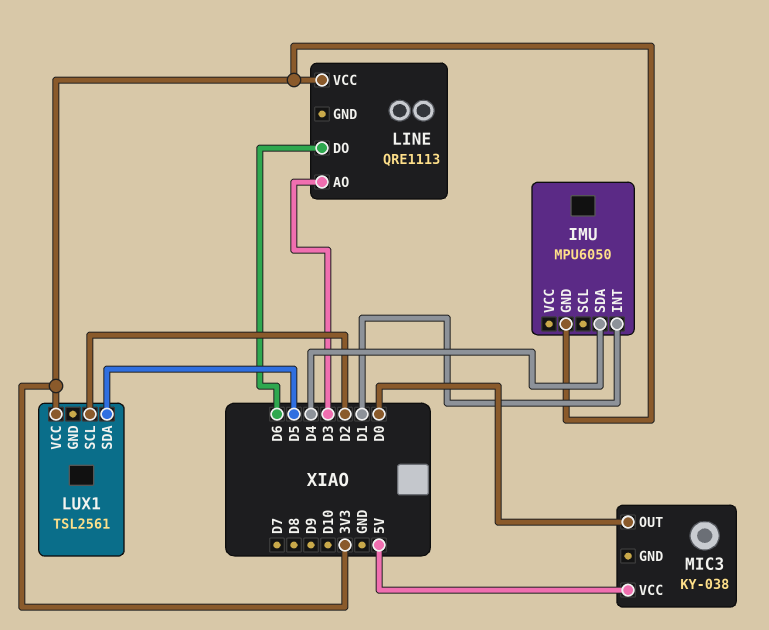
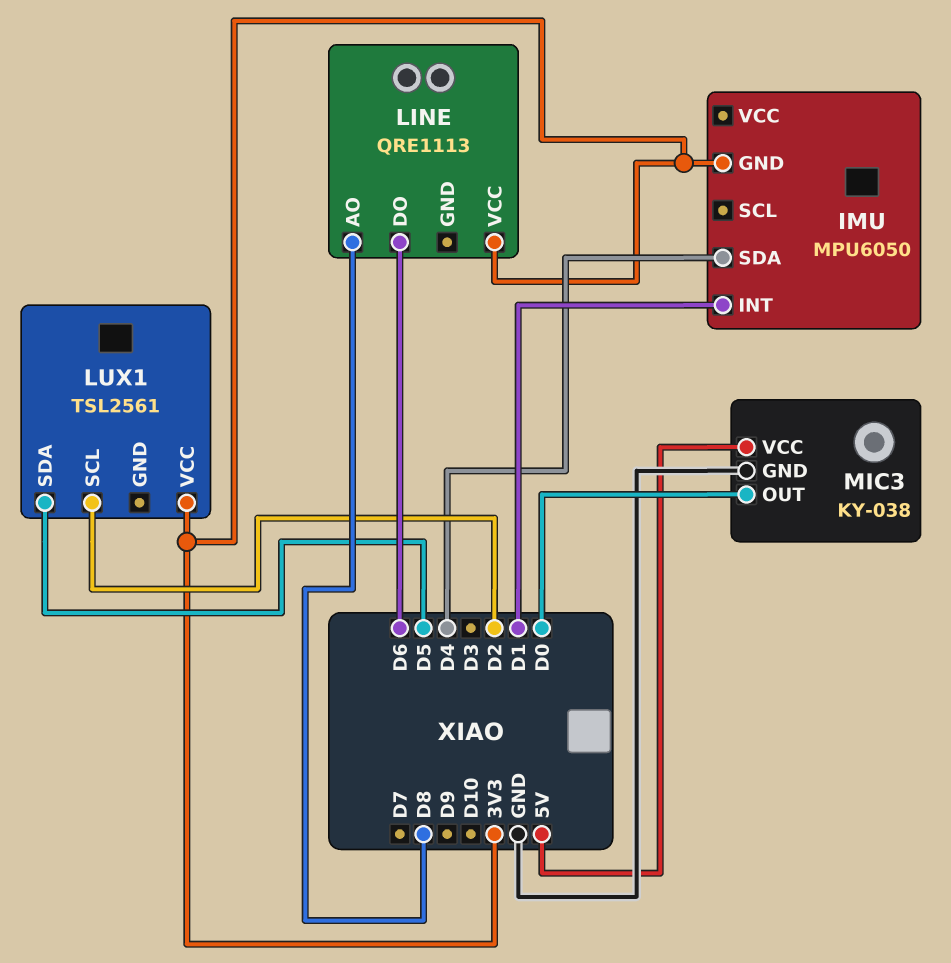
LINE pin AO: D3 -> D8
MIC3 pin GND: none -> GND

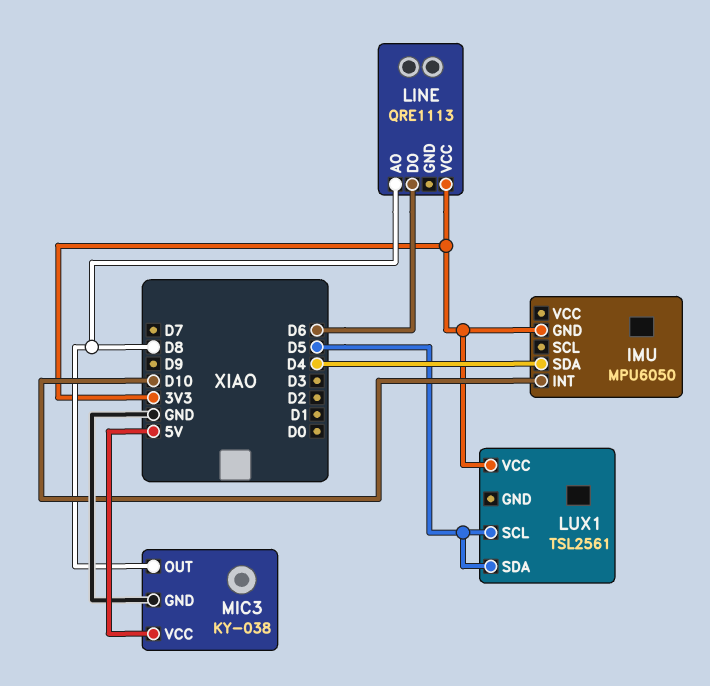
IMU pin INT: D1 -> D10
LUX1 pin SCL: D2 -> D5
MIC3 pin OUT: D0 -> D8

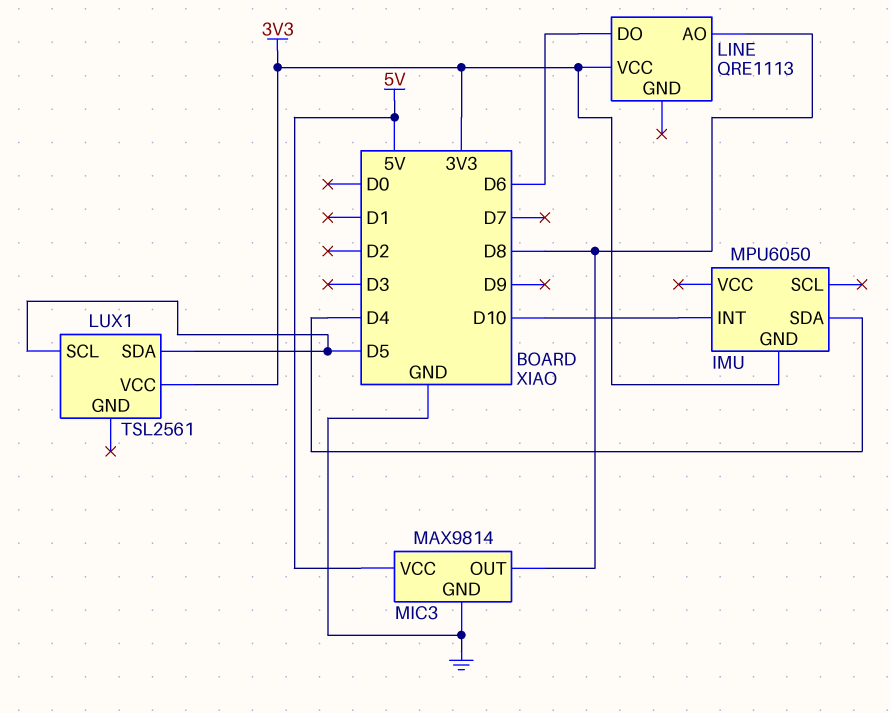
MIC3: KY-038 -> MAX9814

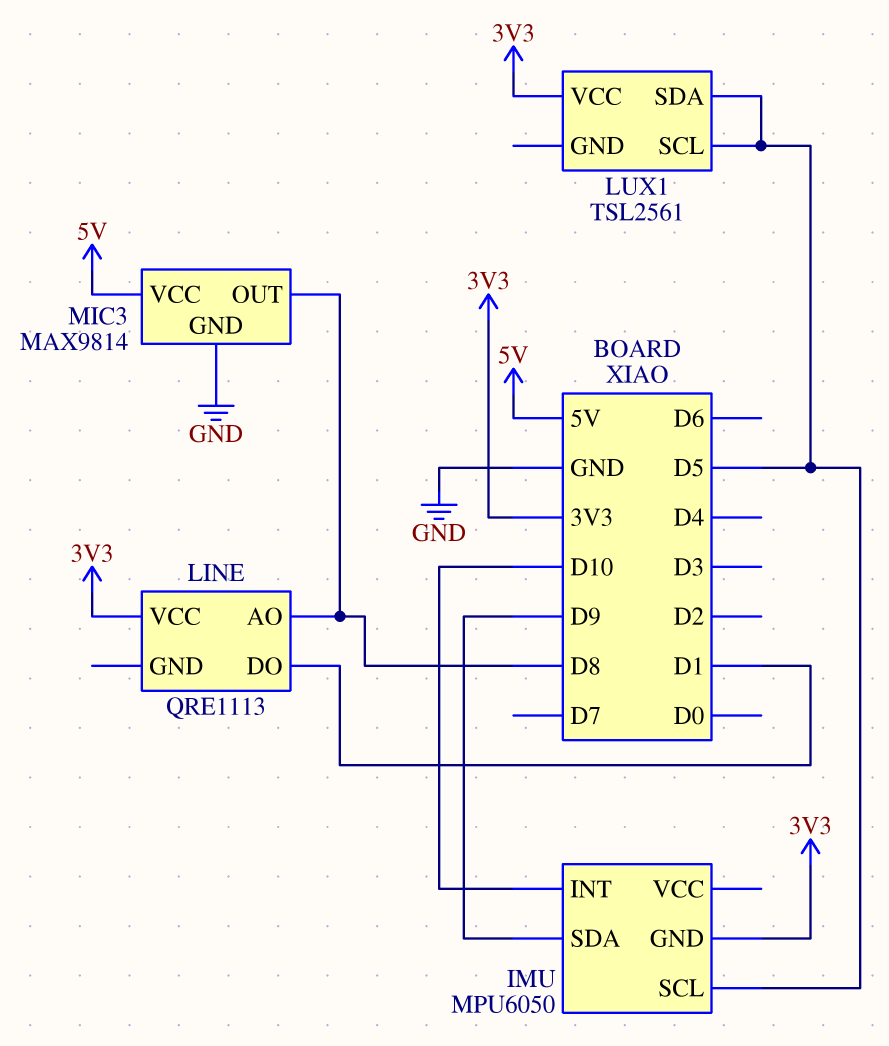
IMU pin SCL: none -> D5
IMU pin SDA: D4 -> D9
LINE pin DO: D6 -> D1

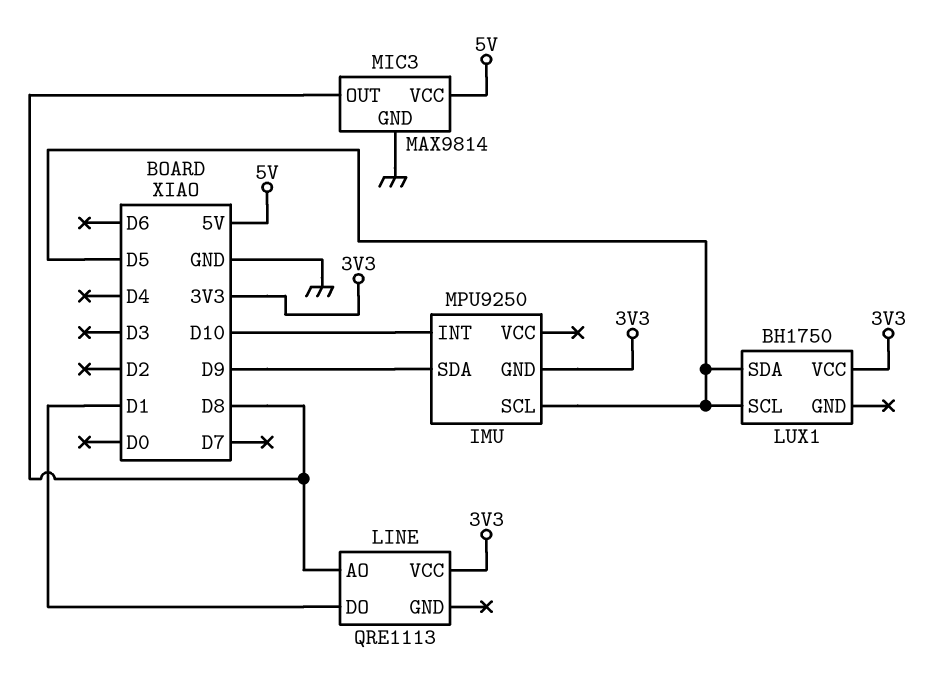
IMU: MPU6050 -> MPU9250
LUX1: TSL2561 -> BH1750

